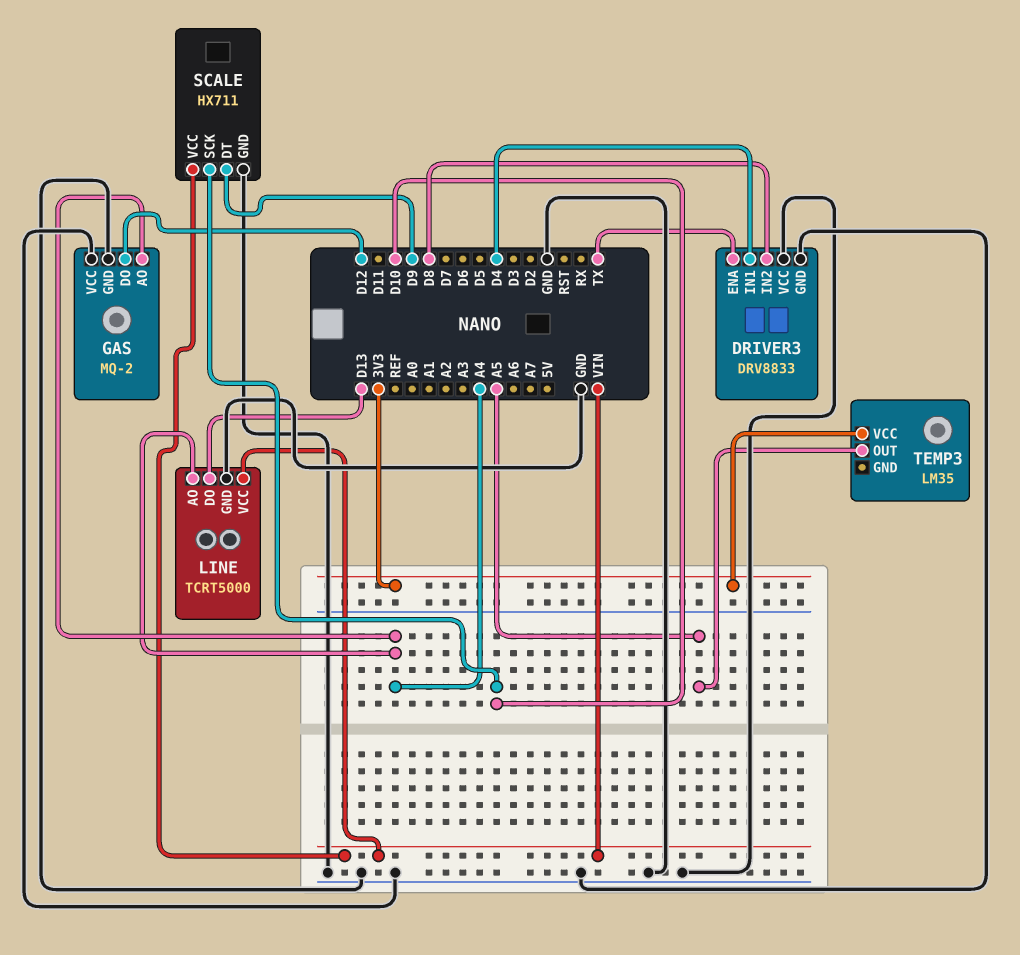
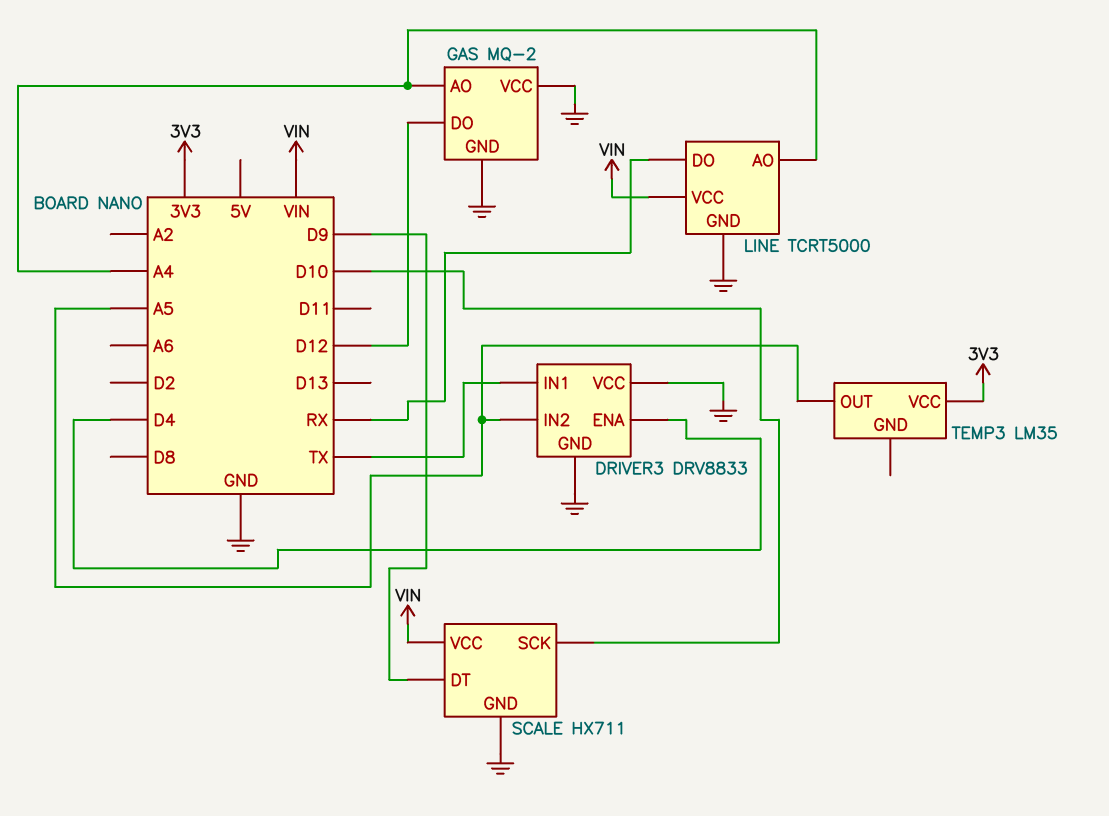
DRIVER3 pin ENA: TX -> D4
DRIVER3 pin IN1: D4 -> TX
DRIVER3 pin IN2: D8 -> A5
LINE pin DO: D13 -> RX

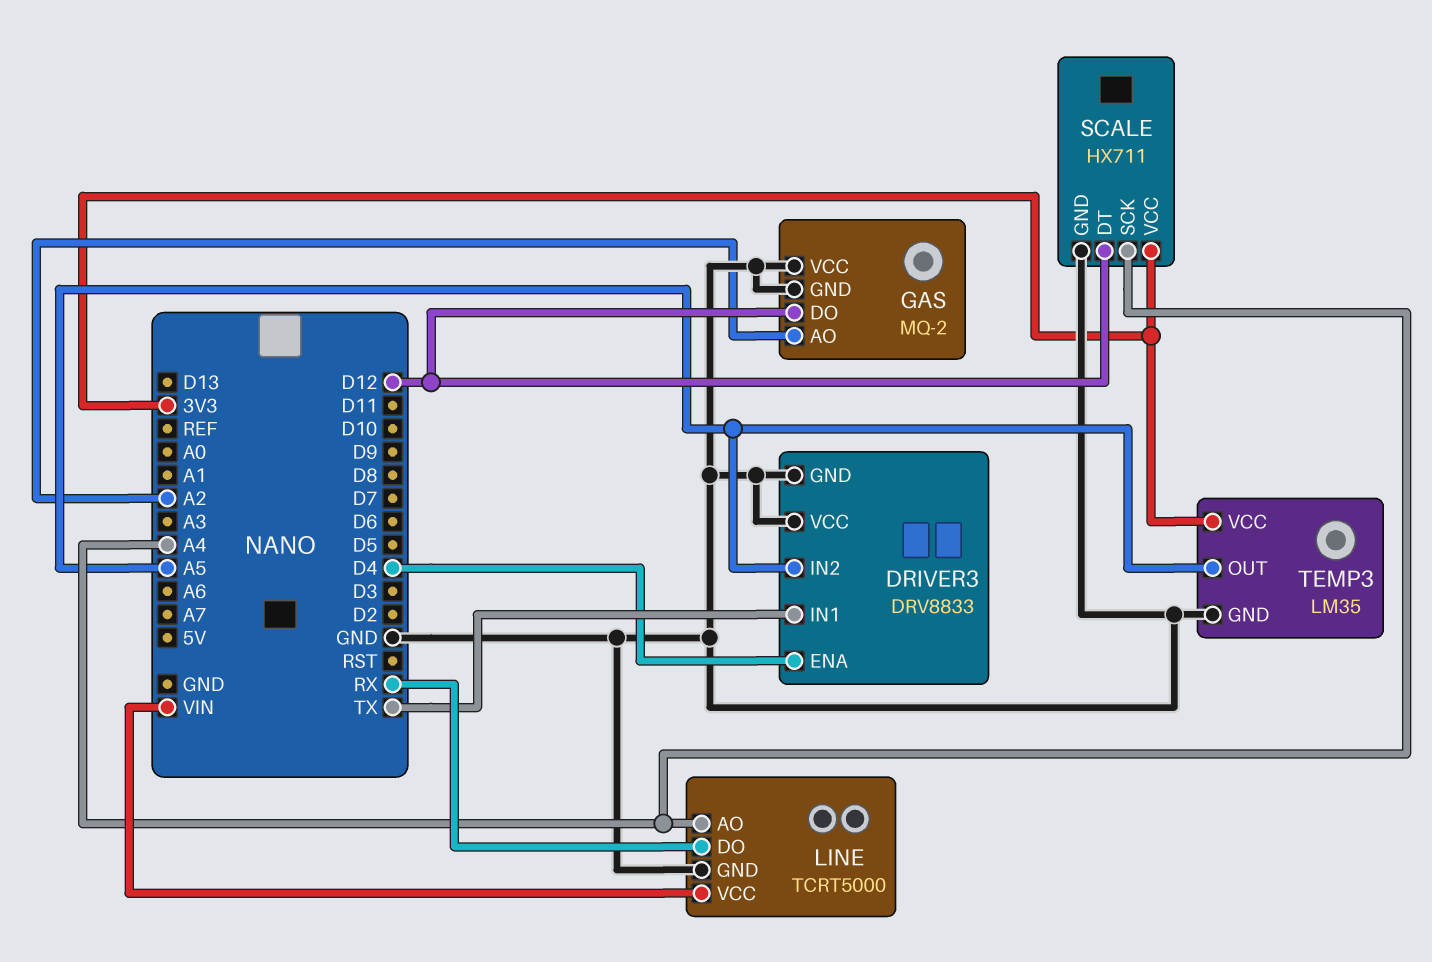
GAS pin AO: A4 -> A2
SCALE pin DT: D9 -> D12
SCALE pin SCK: D10 -> A4
SCALE pin VCC: VIN -> 3V3
TEMP3 pin GND: none -> GND

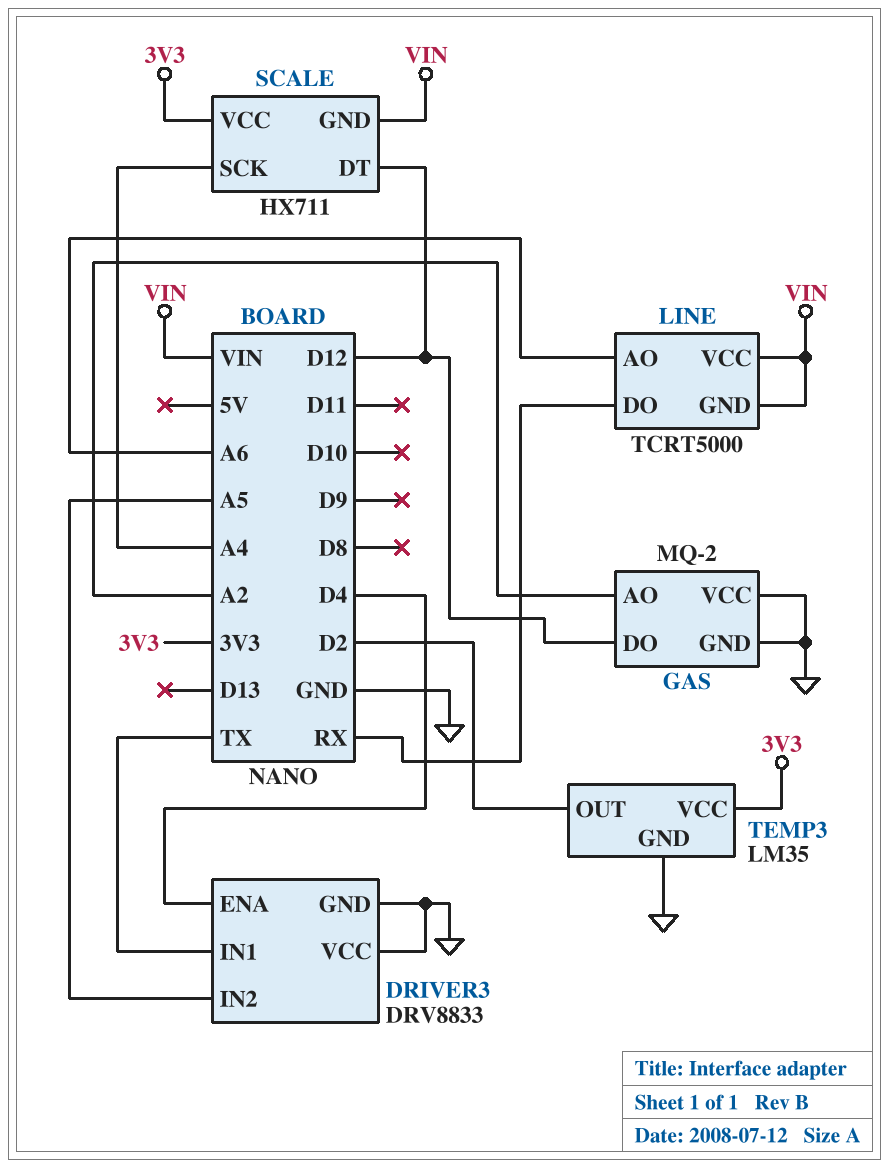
LINE pin AO: A4 -> A6
LINE pin GND: GND -> VIN
SCALE pin GND: GND -> VIN
TEMP3 pin OUT: A5 -> D2

